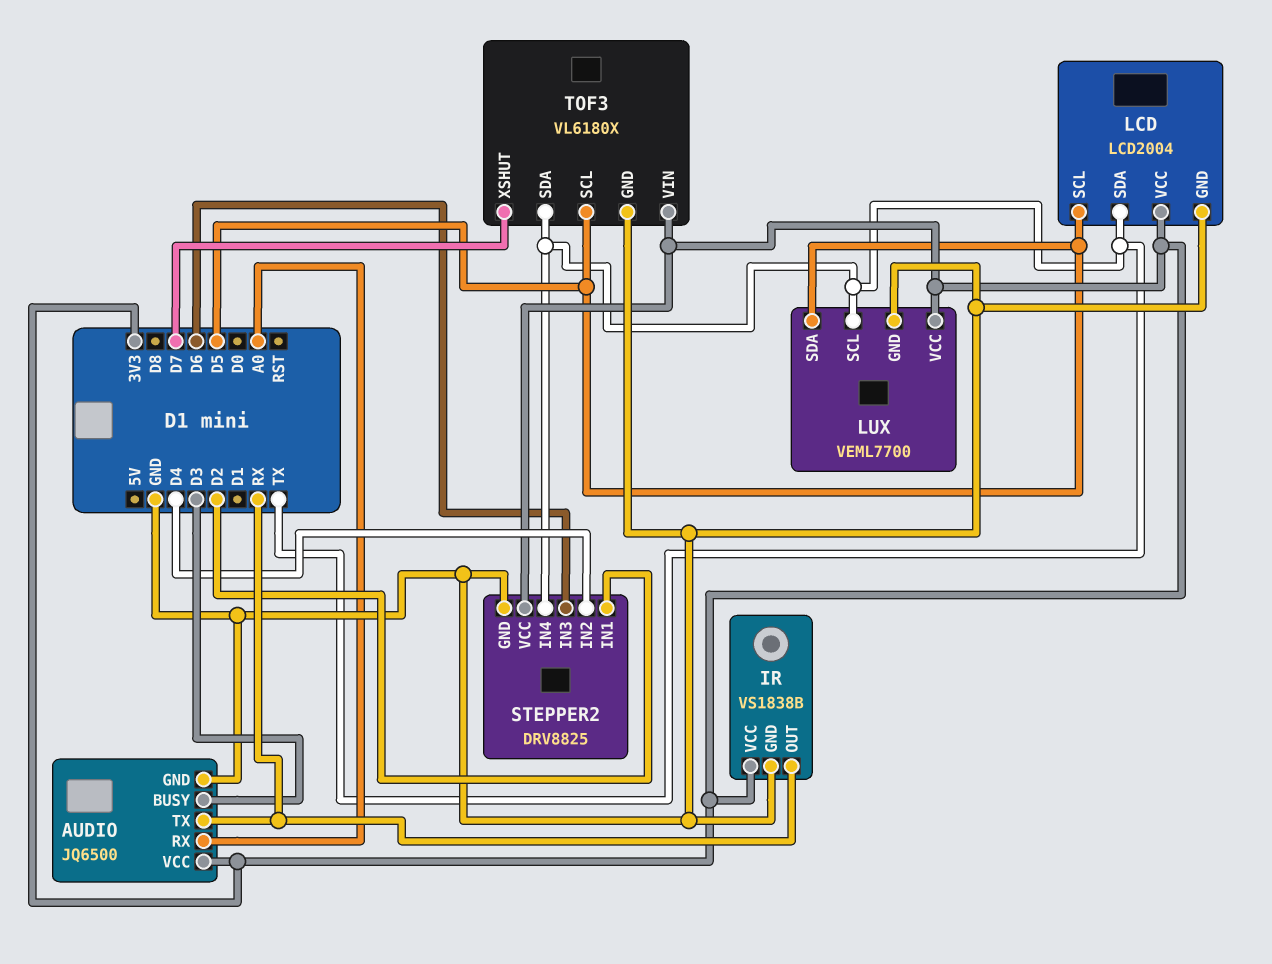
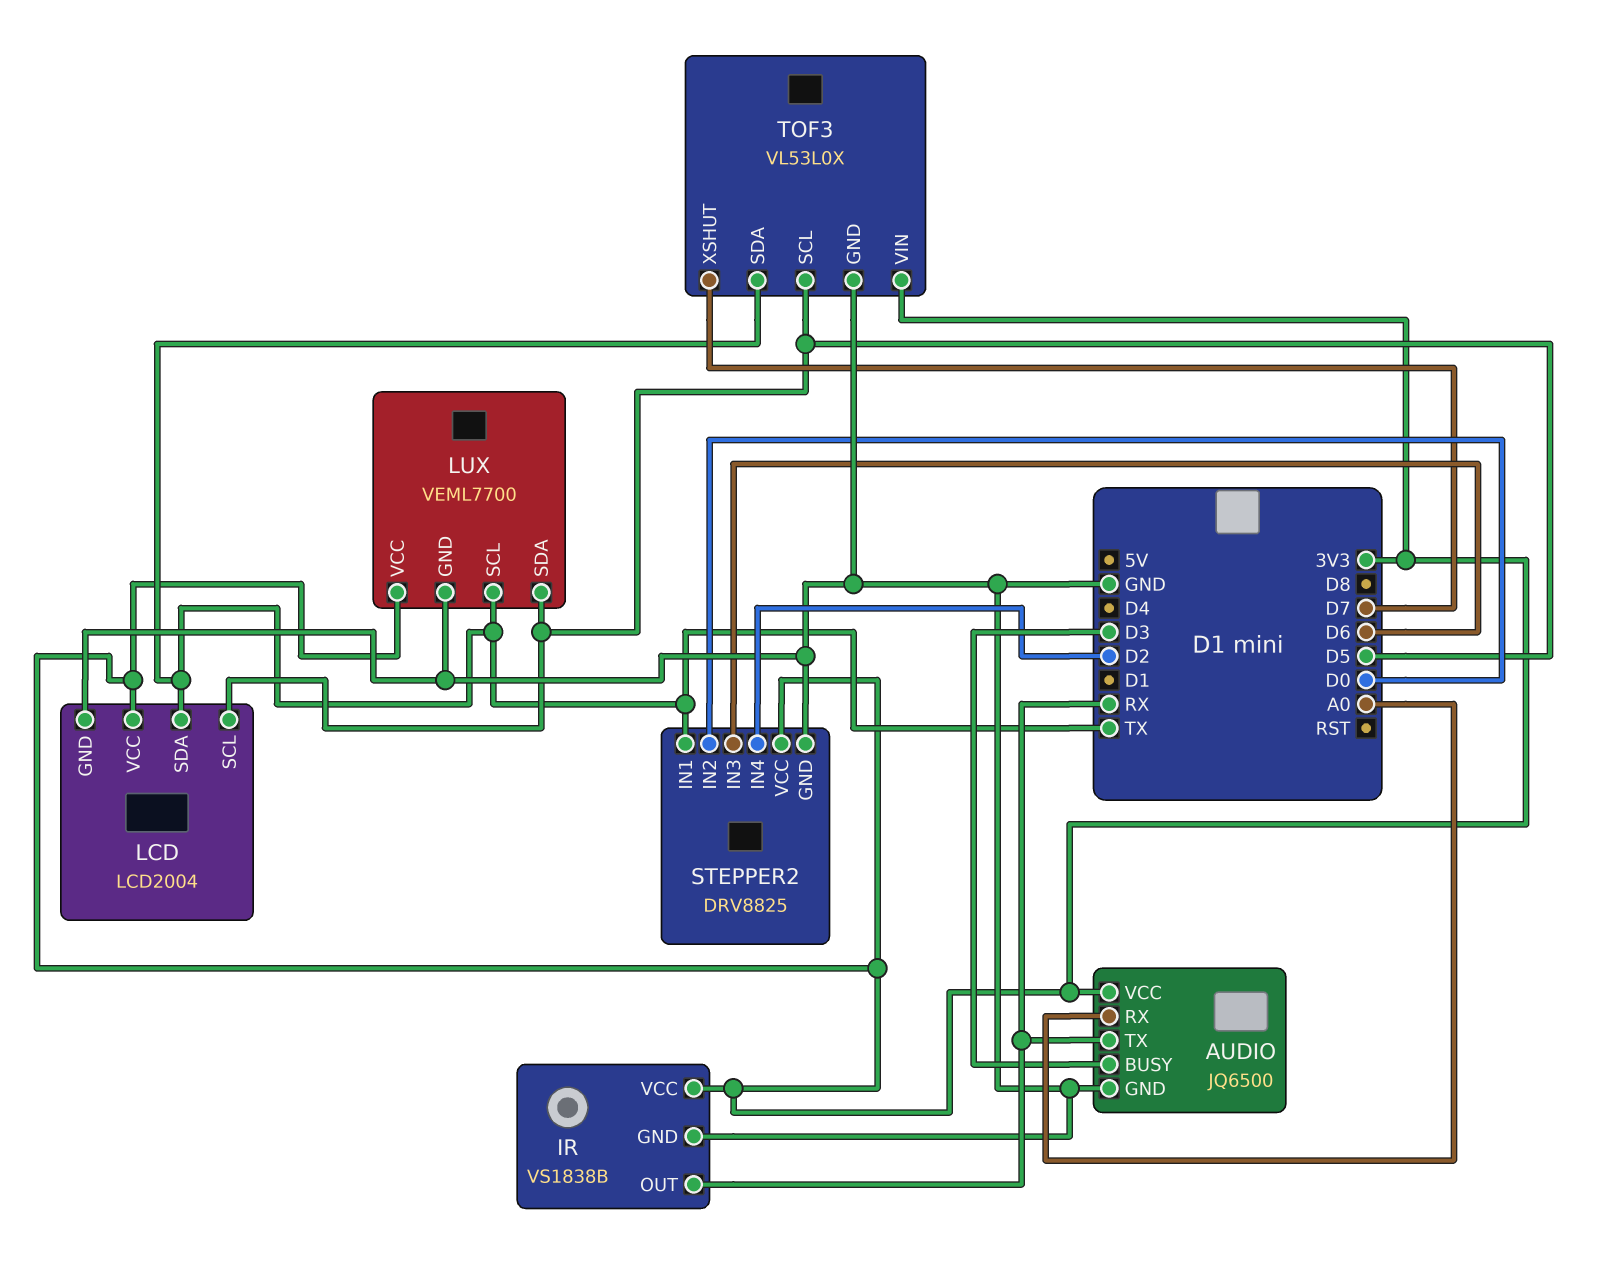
STEPPER2 pin IN1: D2 -> TX
STEPPER2 pin IN2: D4 -> D0
STEPPER2 pin IN4: TX -> D2
TOF3: VL6180X -> VL53L0X

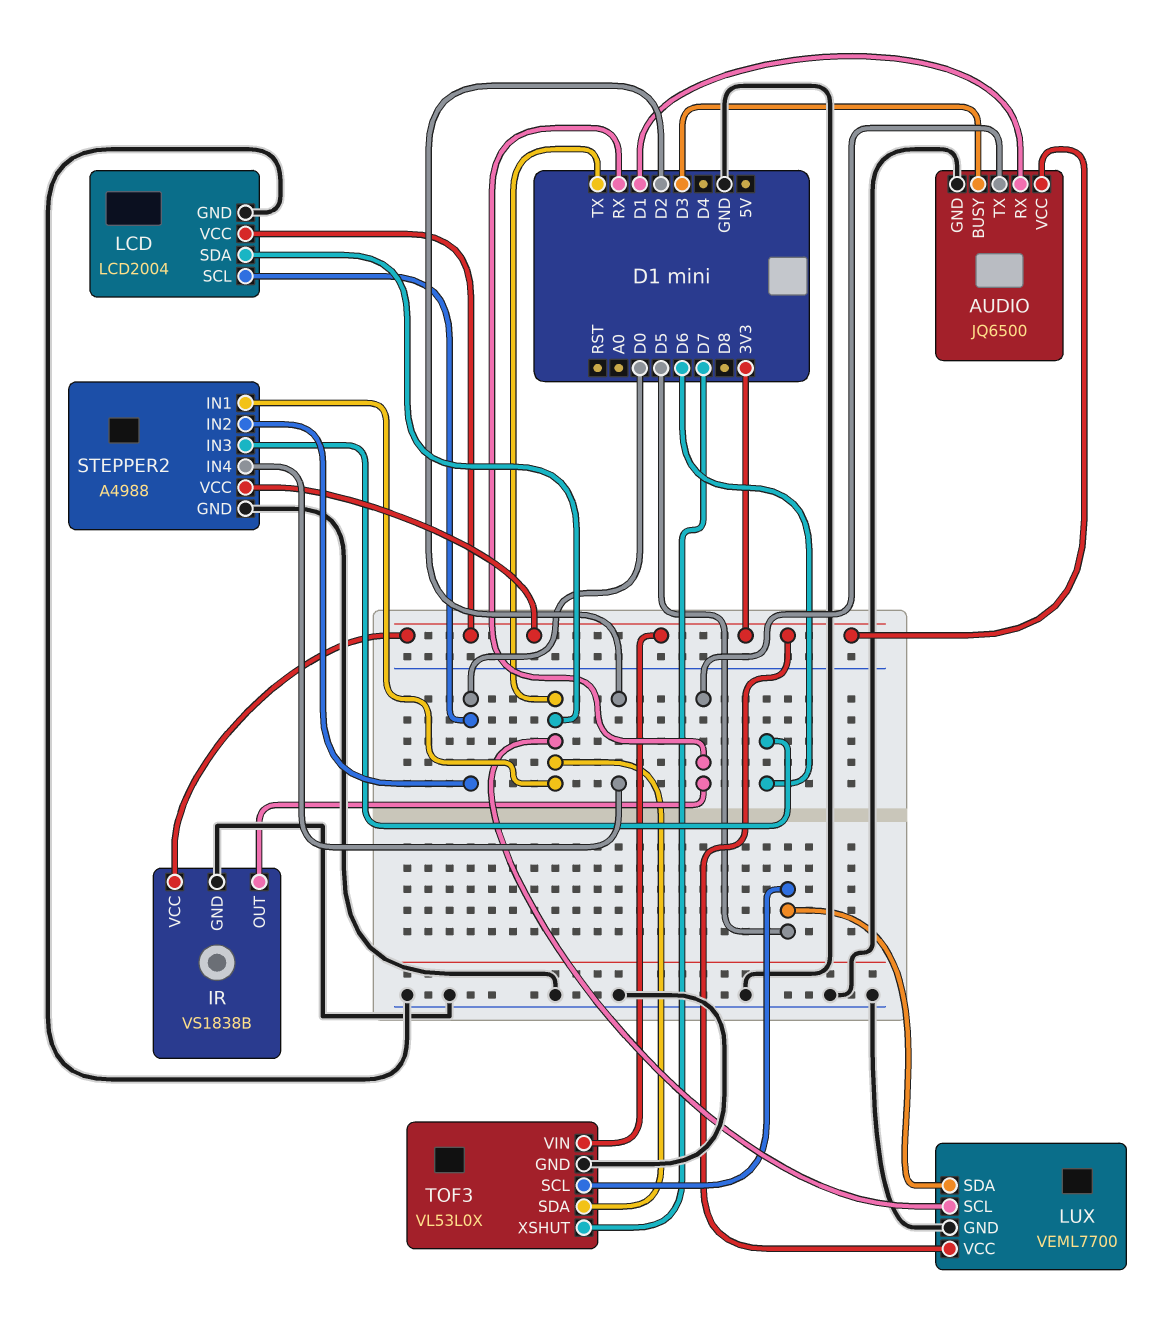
AUDIO pin RX: A0 -> D1
LCD pin SCL: D5 -> D0
STEPPER2: DRV8825 -> A4988

